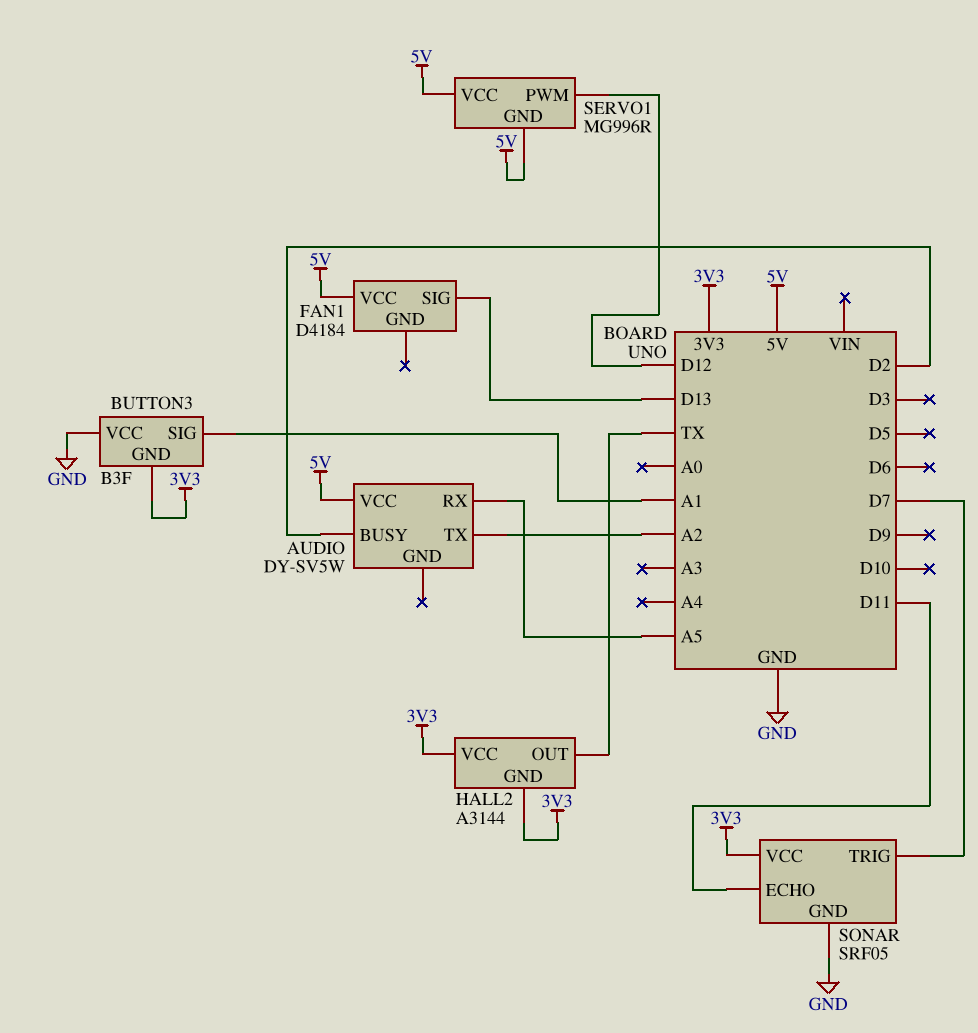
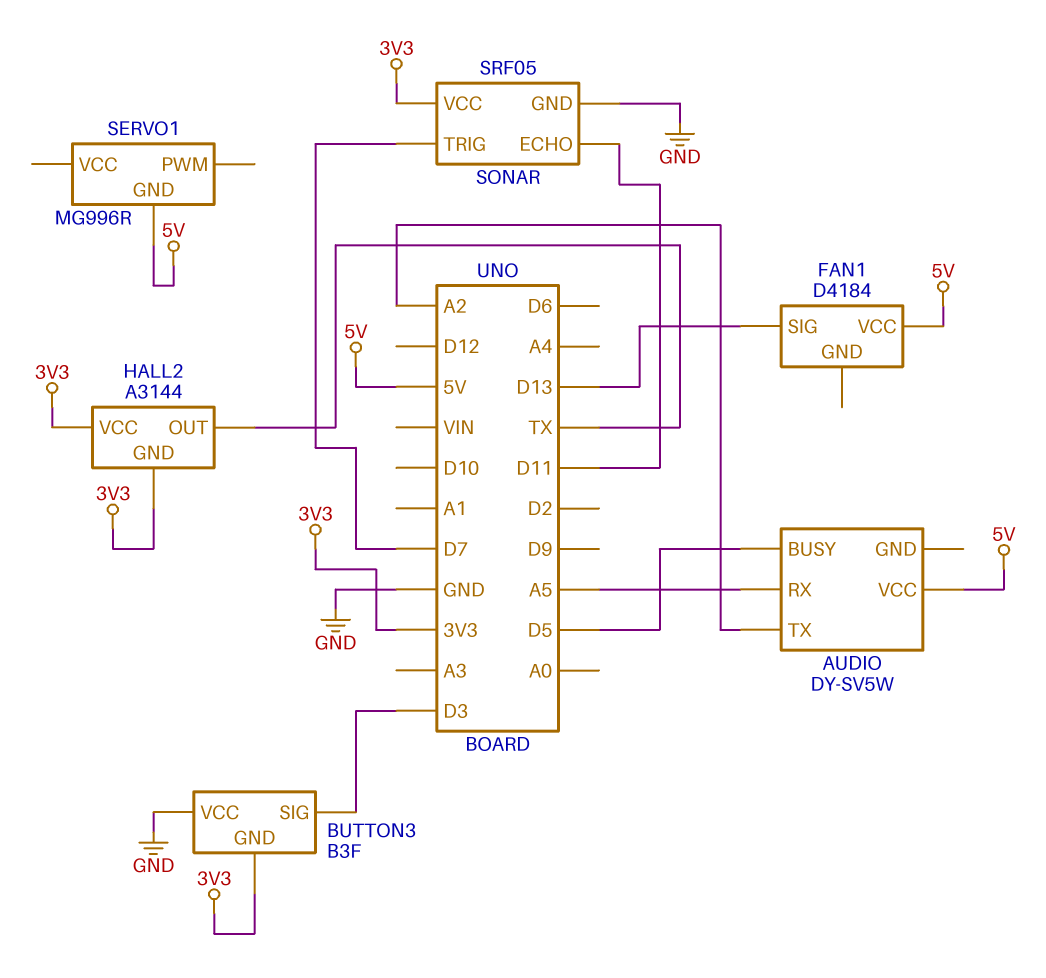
AUDIO pin BUSY: D2 -> D5
BUTTON3 pin SIG: A1 -> D3
SERVO1 pin PWM: D12 -> none
SERVO1 pin VCC: 5V -> none

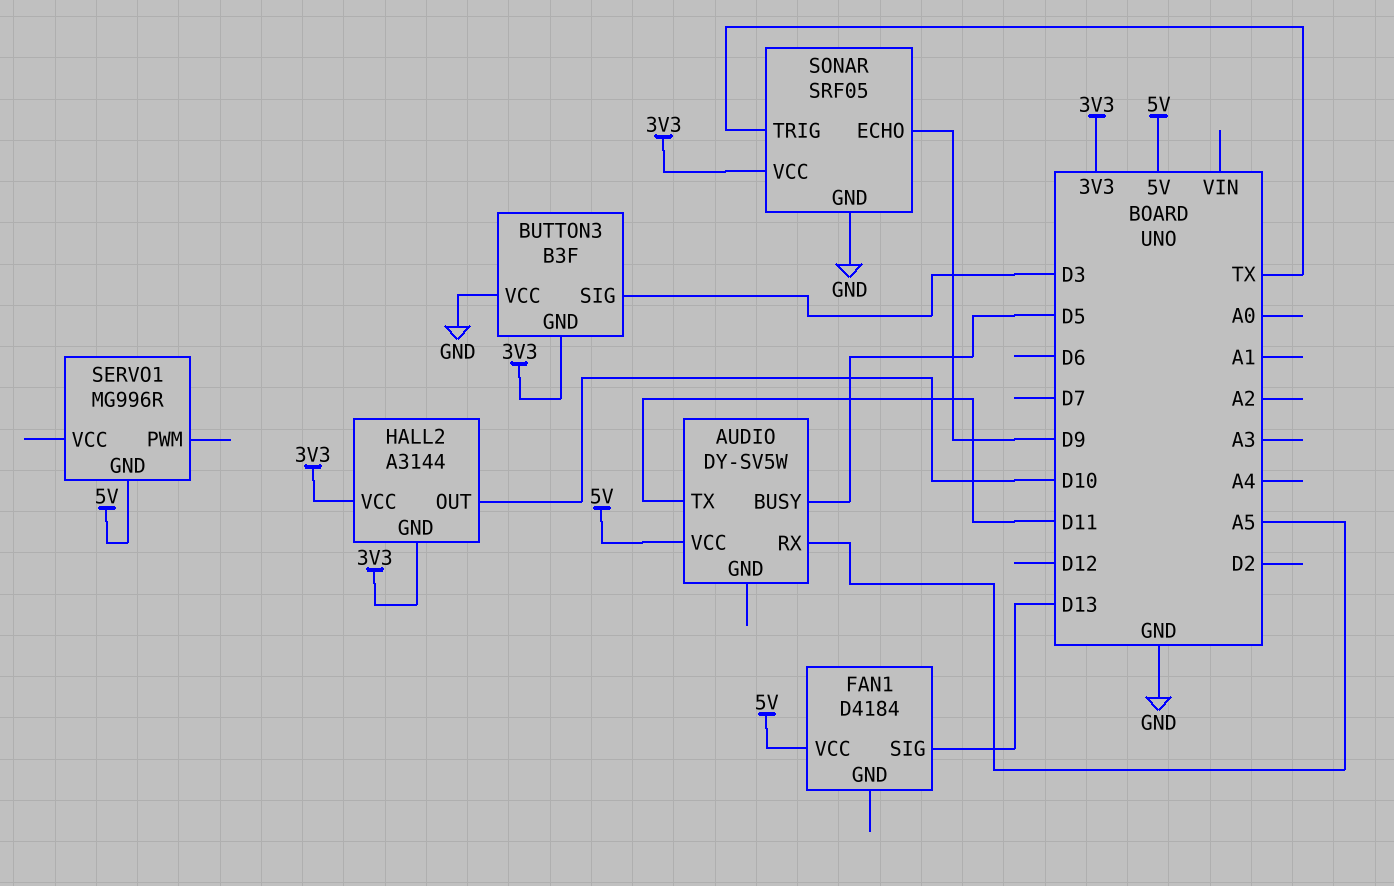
AUDIO pin TX: A2 -> D11
HALL2 pin OUT: TX -> D10
SONAR pin ECHO: D11 -> D9
SONAR pin TRIG: D7 -> TX

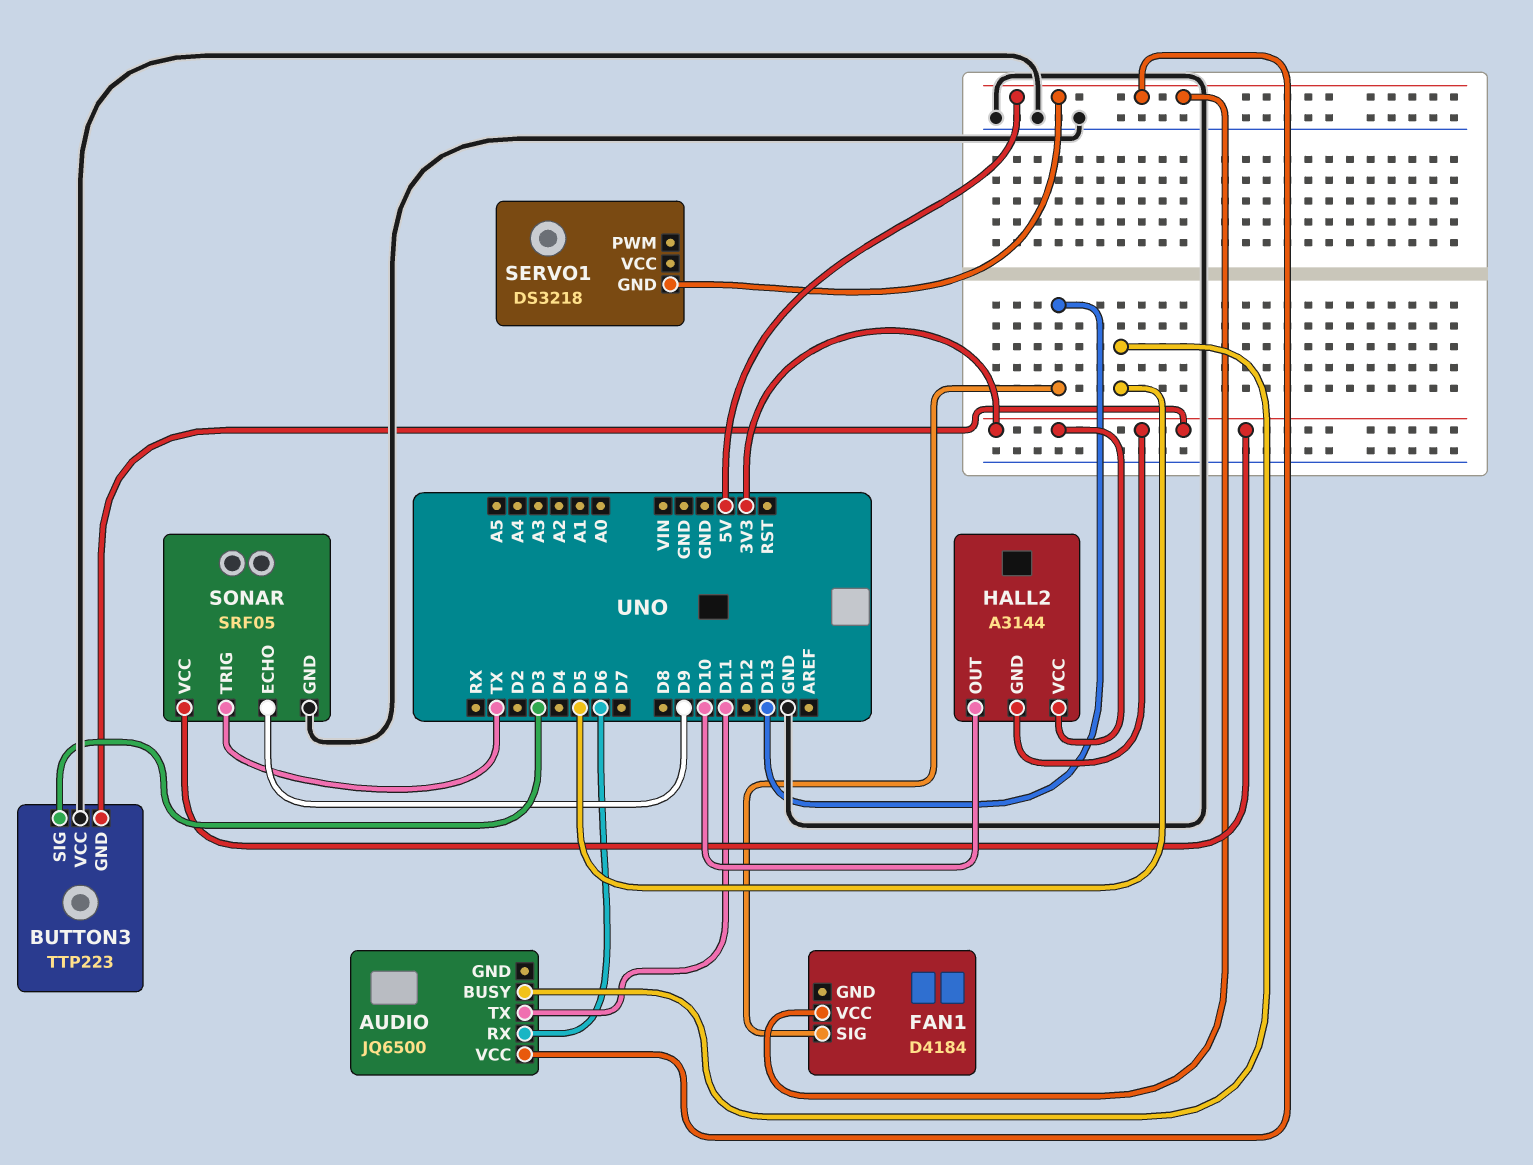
AUDIO: DY-SV5W -> JQ6500
AUDIO pin RX: A5 -> D6
BUTTON3: B3F -> TTP223
SERVO1: MG996R -> DS3218

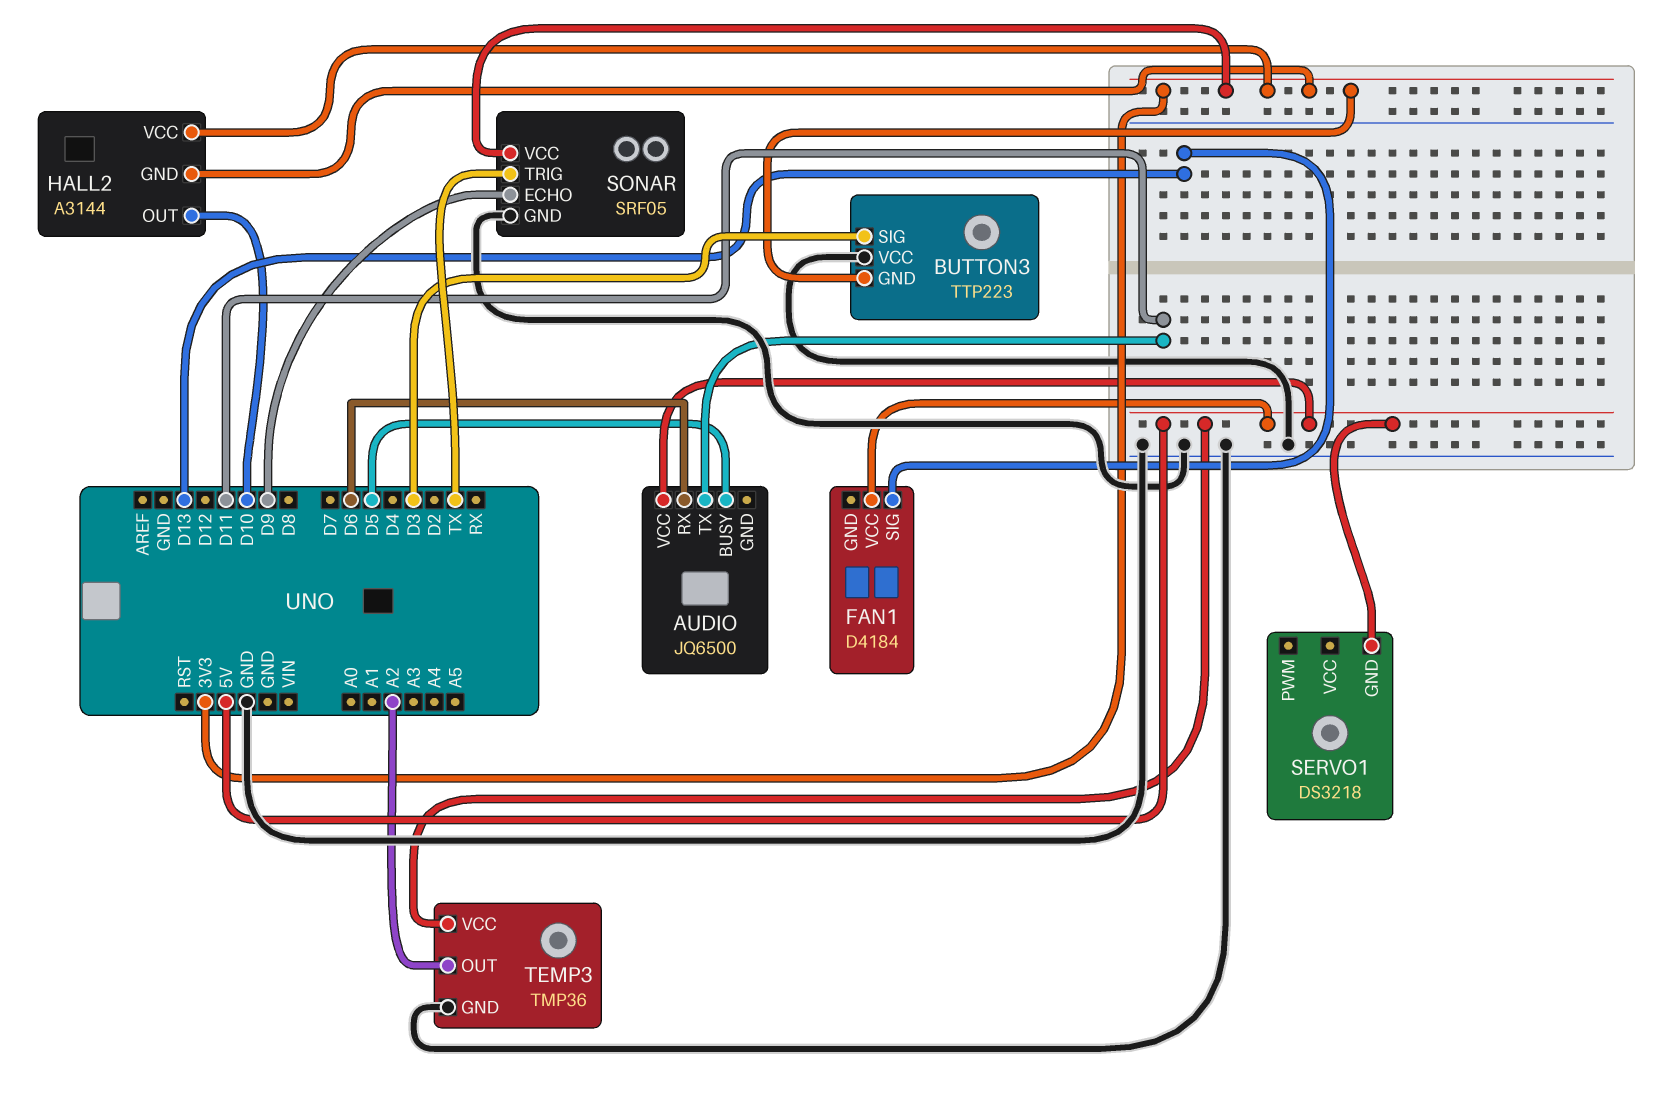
TEMP3: none -> TMP36
TEMP3 pin GND: none -> GND
TEMP3 pin OUT: none -> A2
TEMP3 pin VCC: none -> 5V

